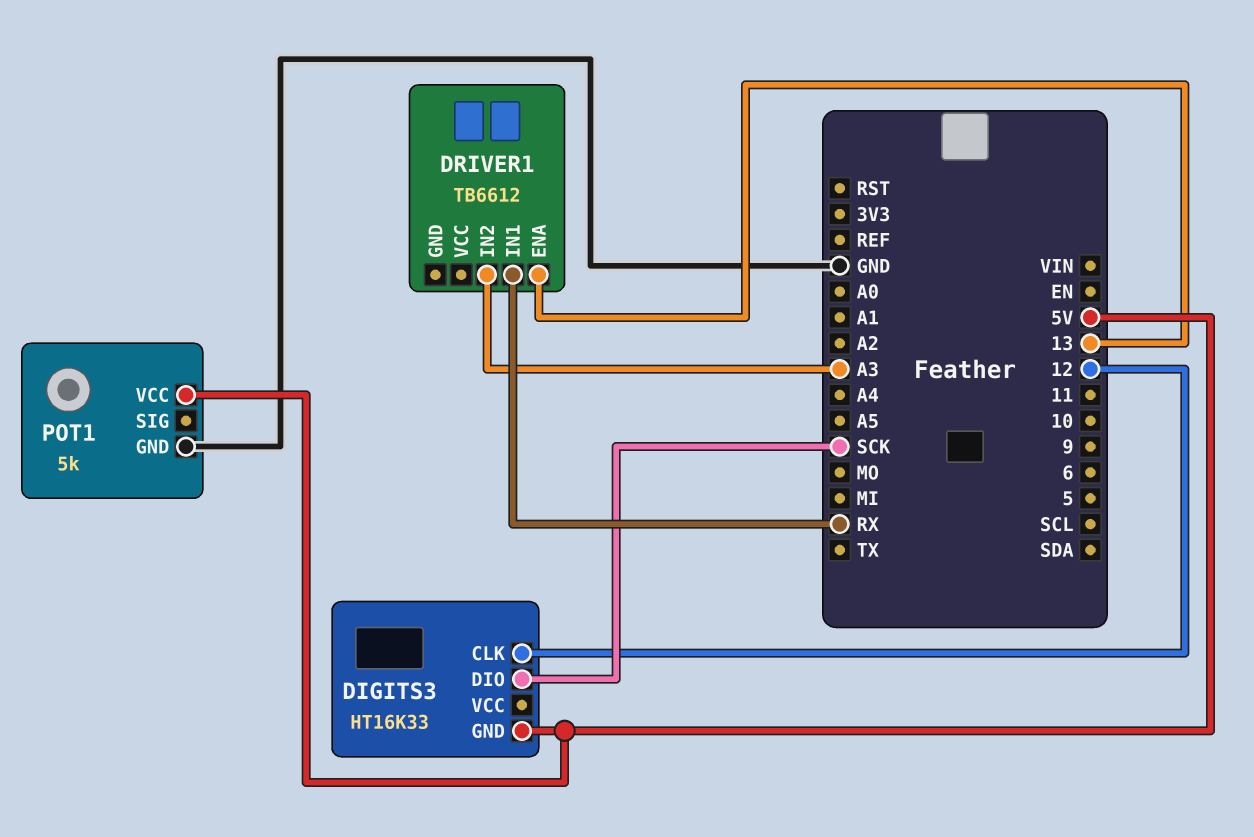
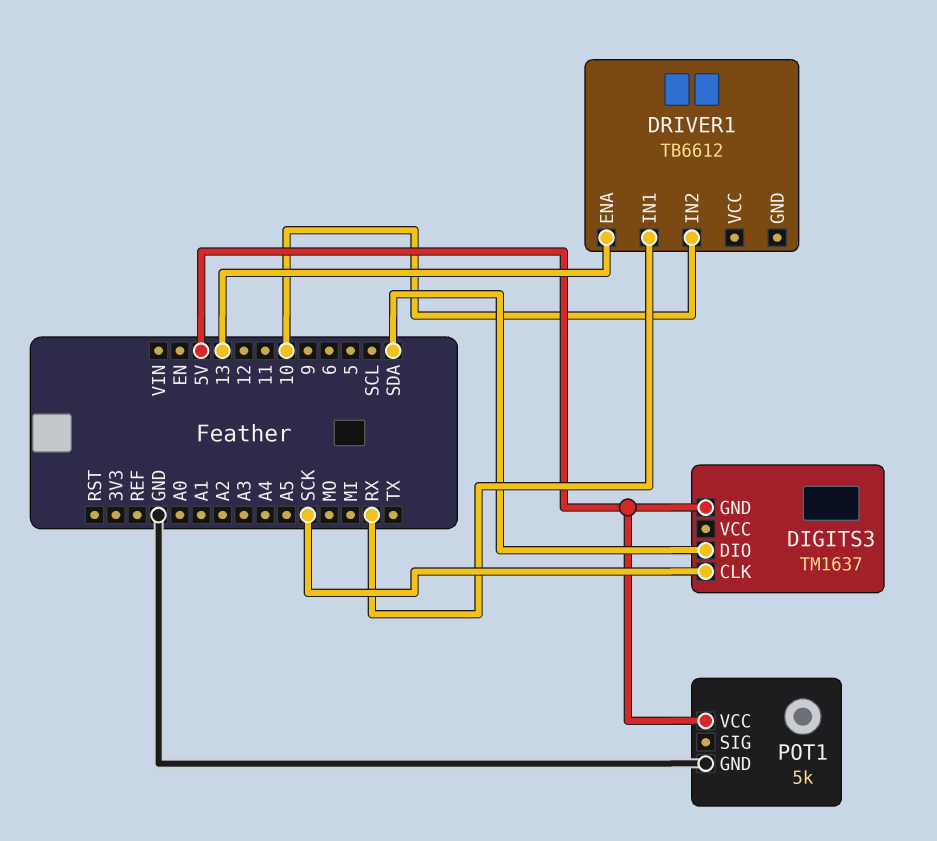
DIGITS3: HT16K33 -> TM1637
DIGITS3 pin CLK: 12 -> SCK
DIGITS3 pin DIO: SCK -> SDA
DRIVER1 pin IN2: A3 -> 10

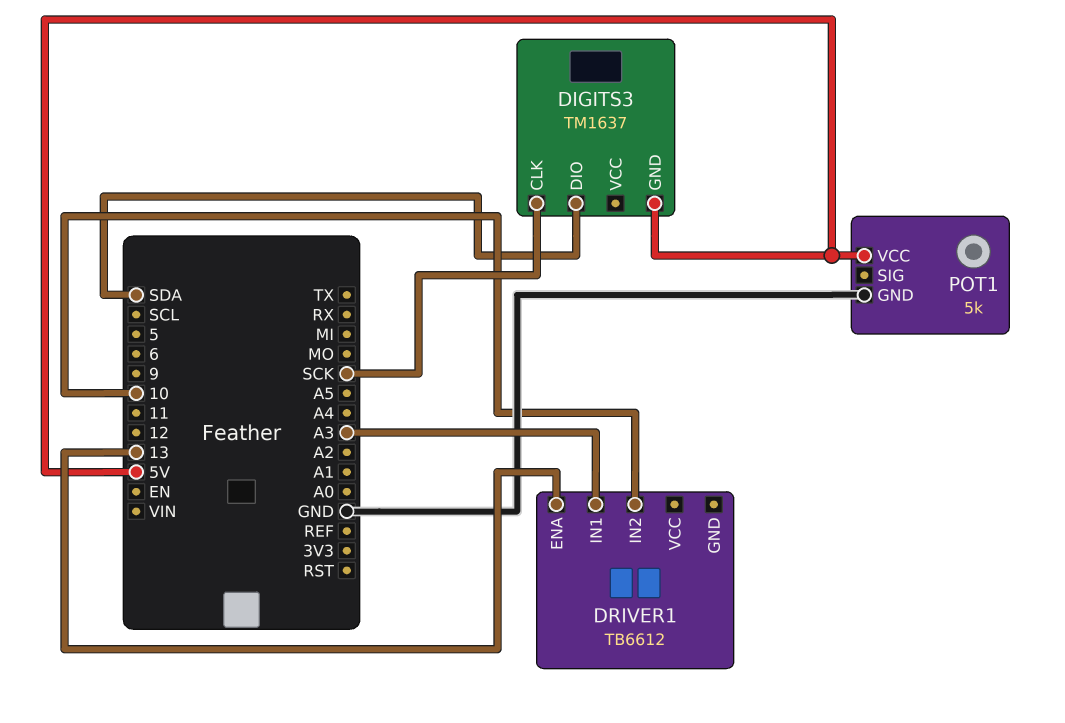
DRIVER1 pin IN1: RX -> A3

